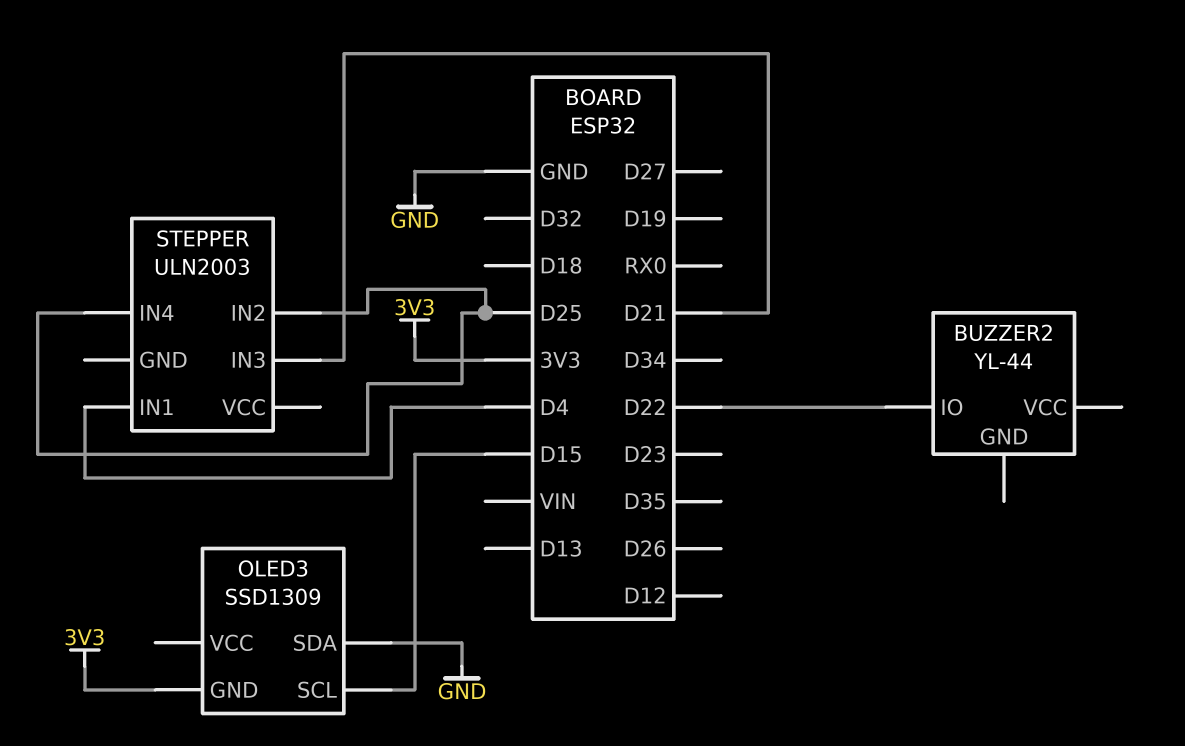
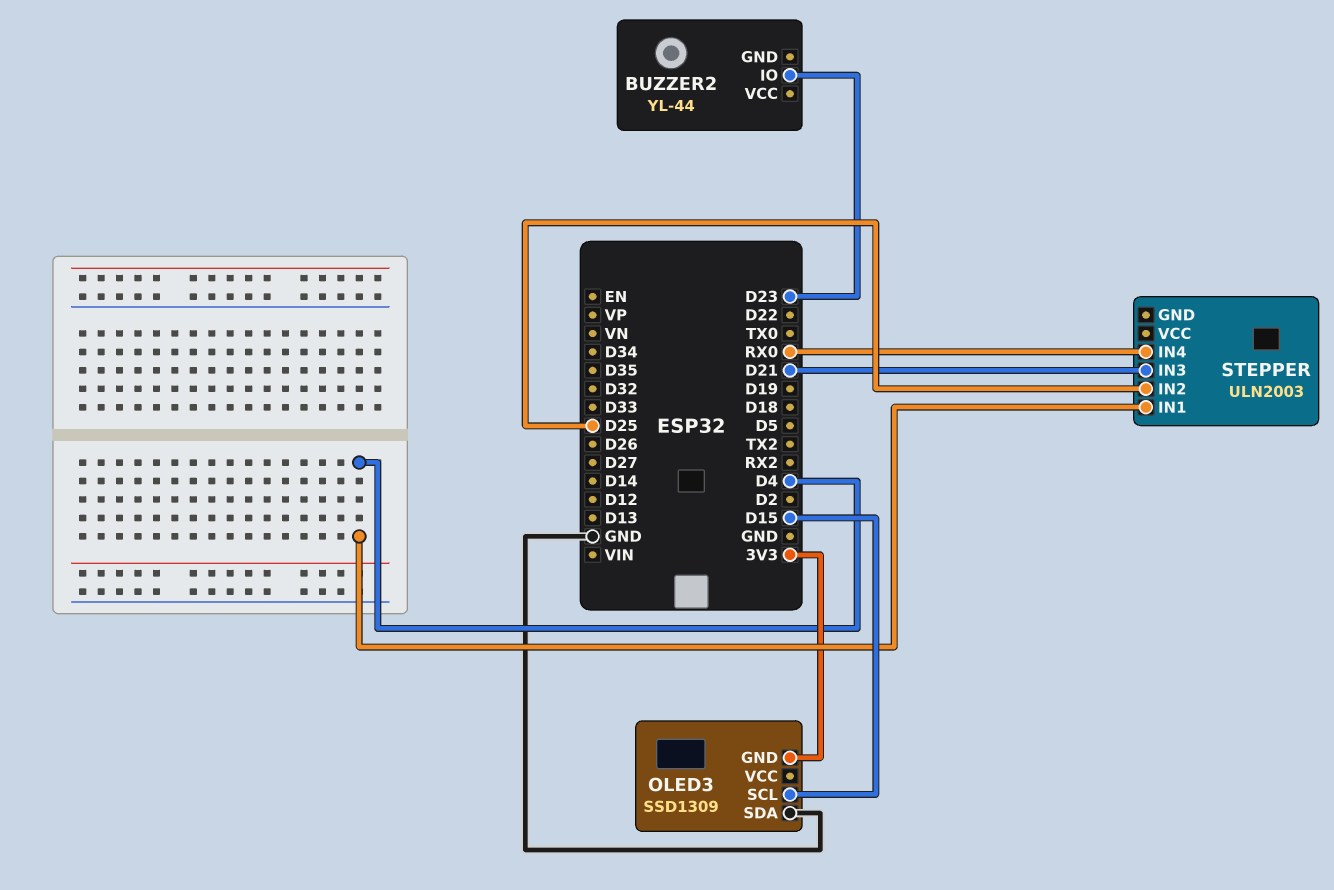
BUZZER2 pin IO: D22 -> D23
STEPPER pin IN4: D25 -> RX0

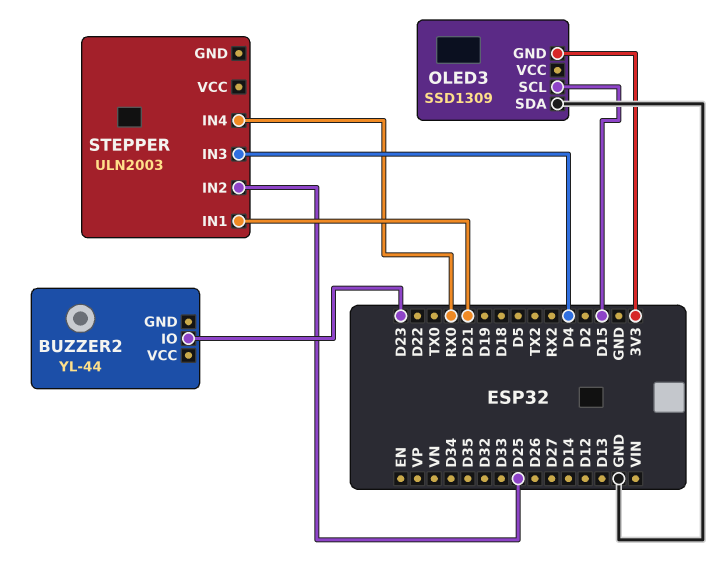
STEPPER pin IN1: D4 -> D21
STEPPER pin IN3: D21 -> D4

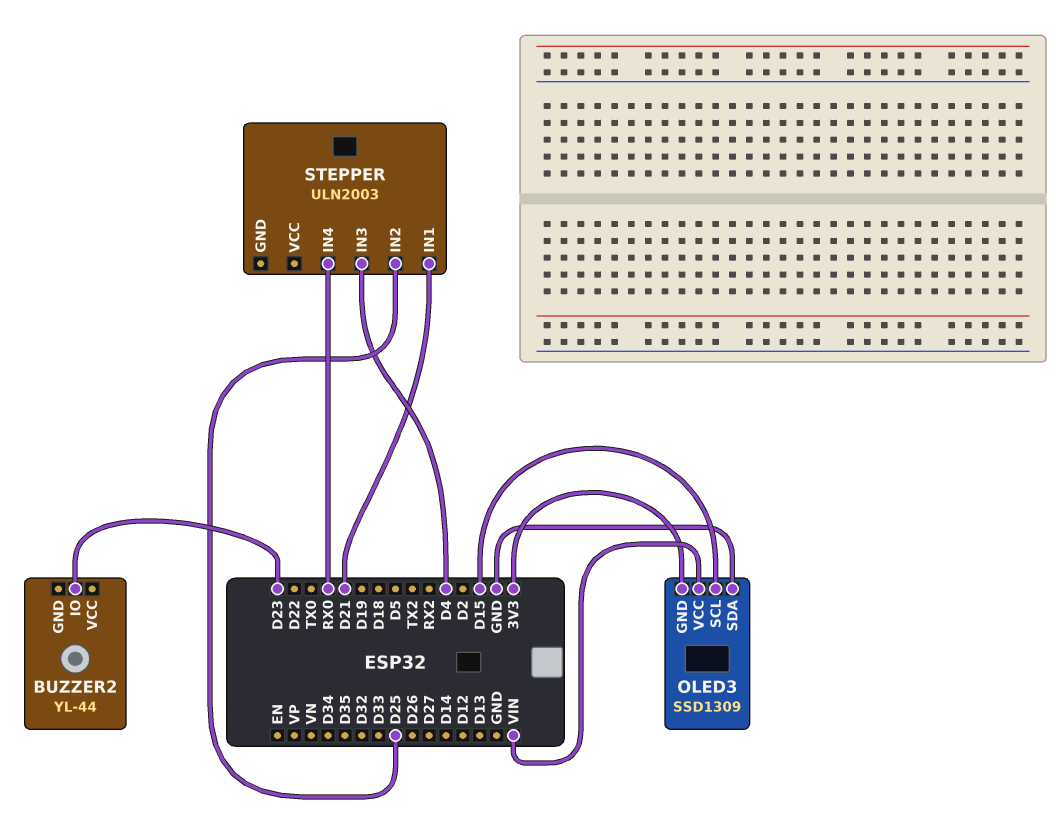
OLED3 pin VCC: none -> VIN

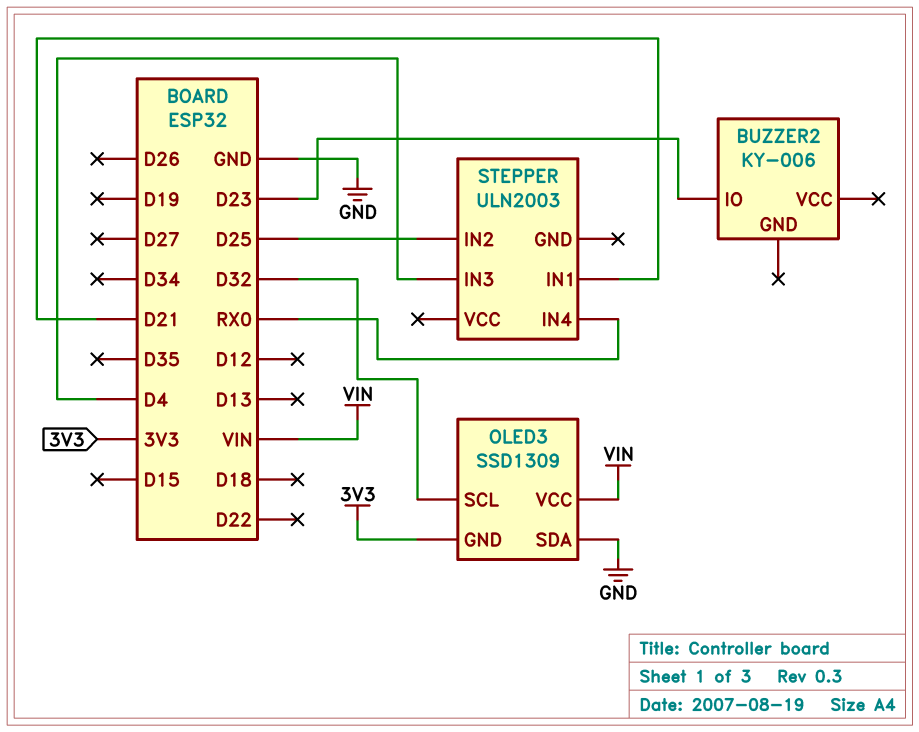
BUZZER2: YL-44 -> KY-006
OLED3 pin SCL: D15 -> D32

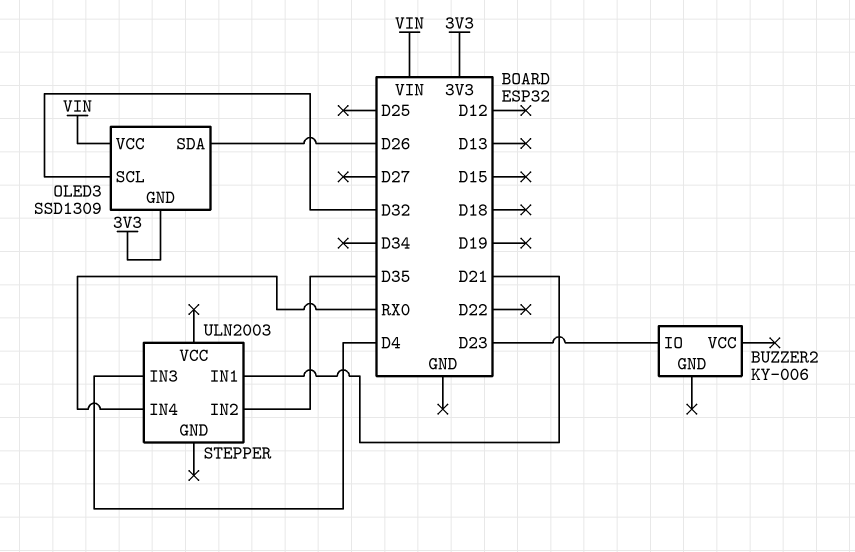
OLED3 pin SDA: GND -> D26
STEPPER pin IN2: D25 -> D35

